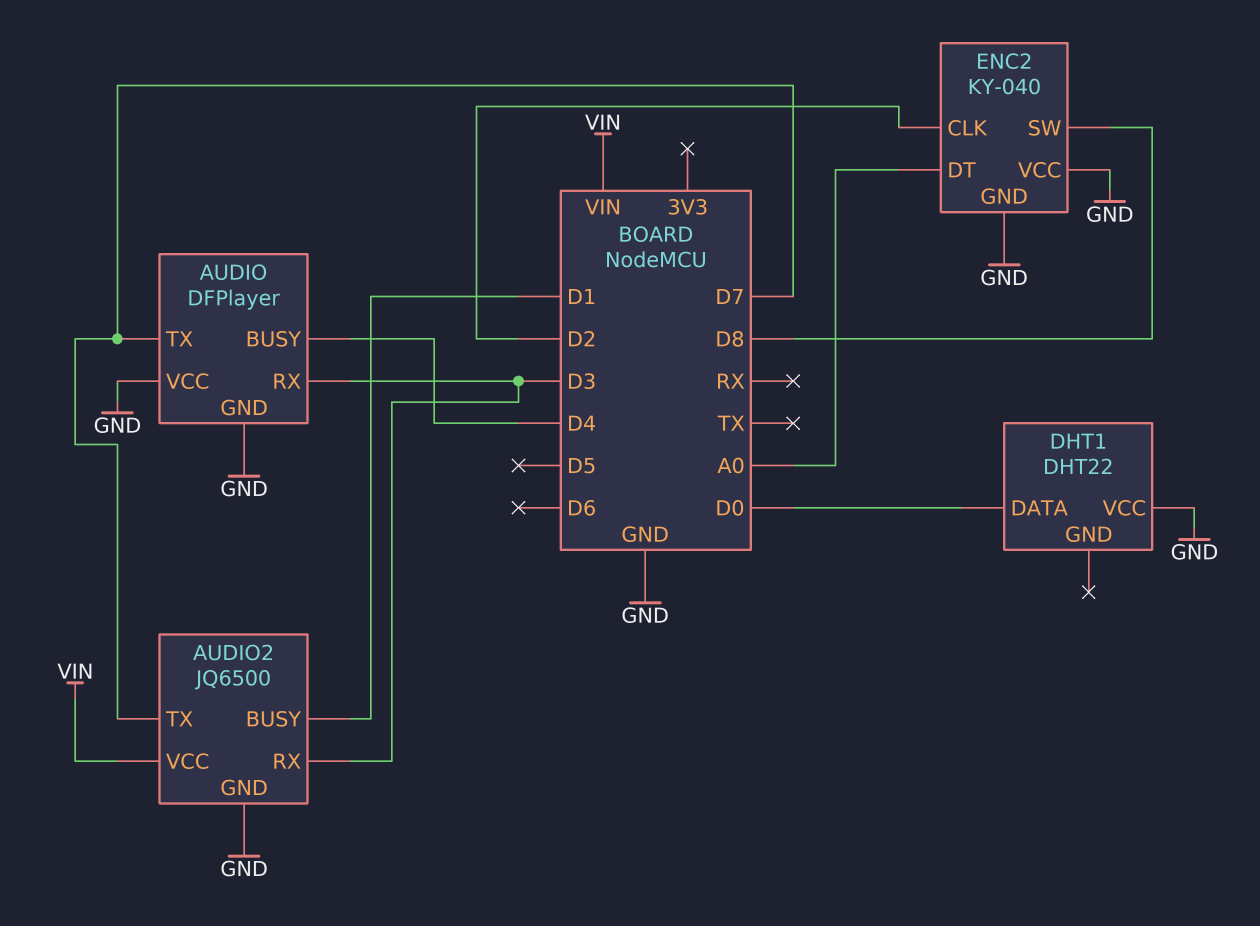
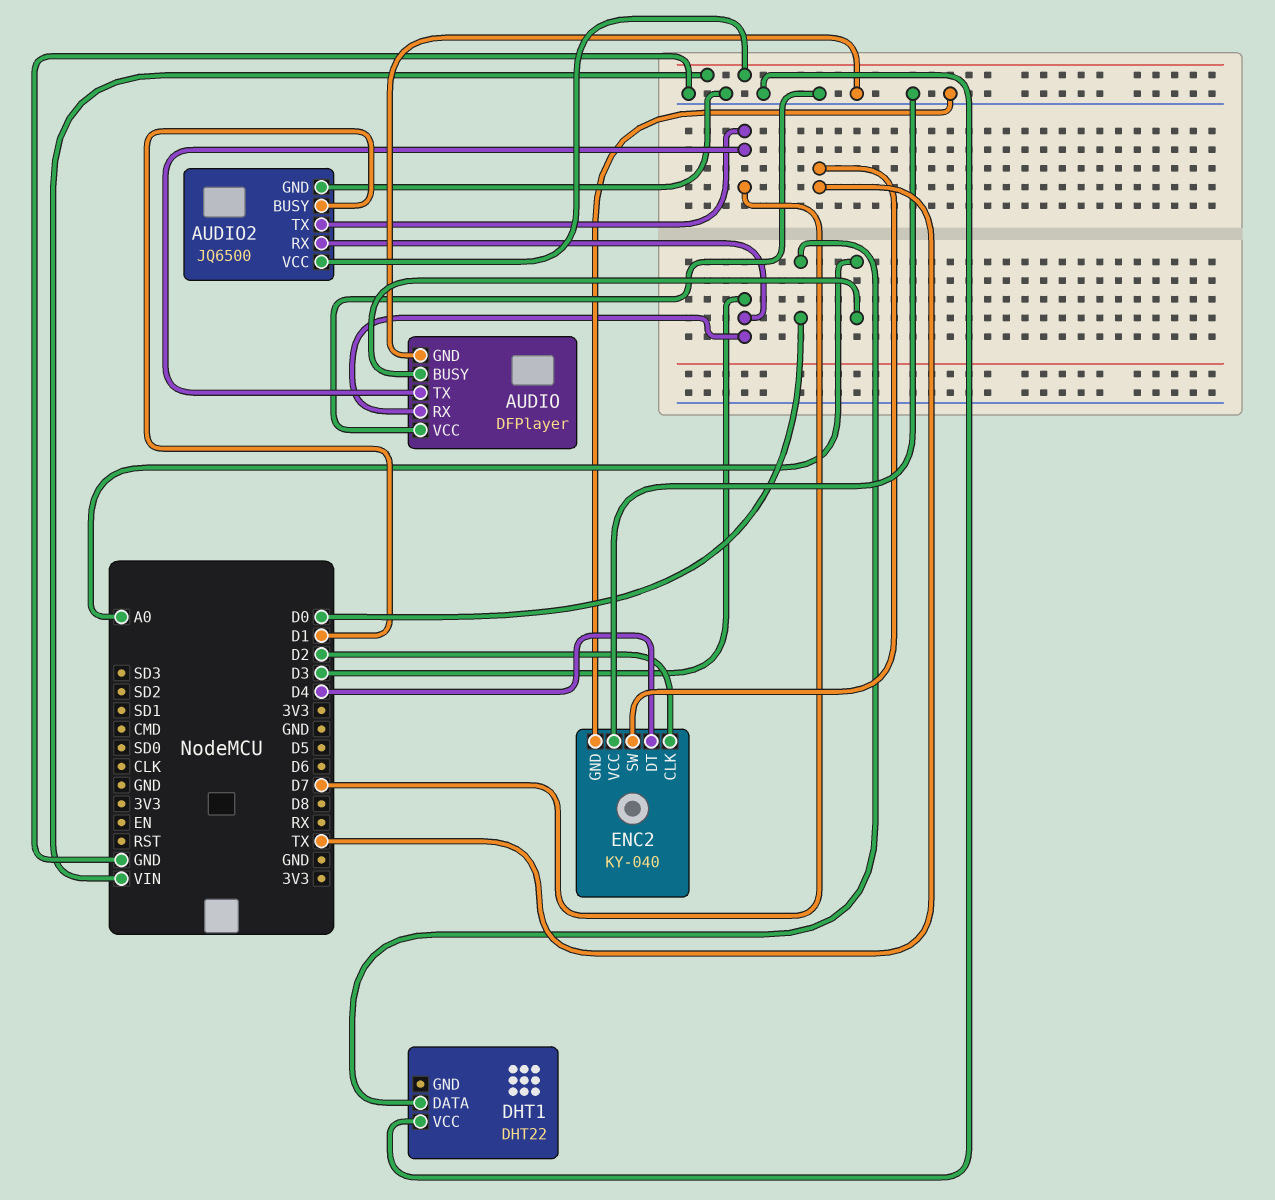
AUDIO pin BUSY: D4 -> A0
ENC2 pin DT: A0 -> D4
ENC2 pin SW: D8 -> TX

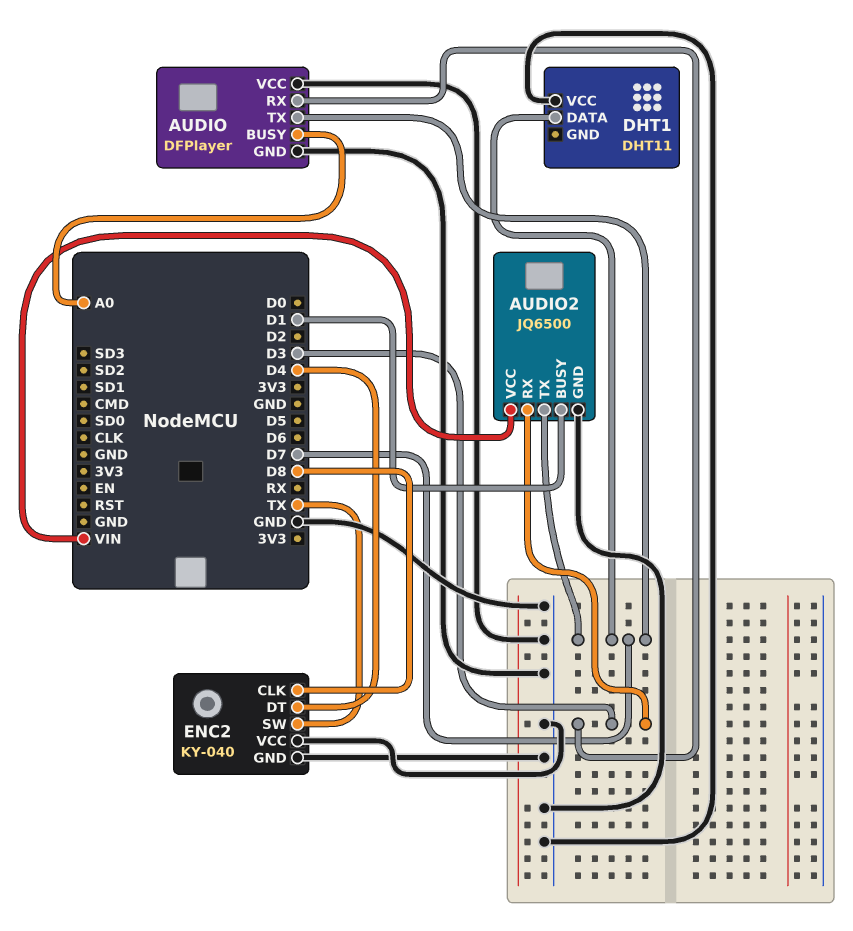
DHT1: DHT22 -> DHT11
DHT1 pin DATA: D0 -> D7
ENC2 pin CLK: D2 -> D8

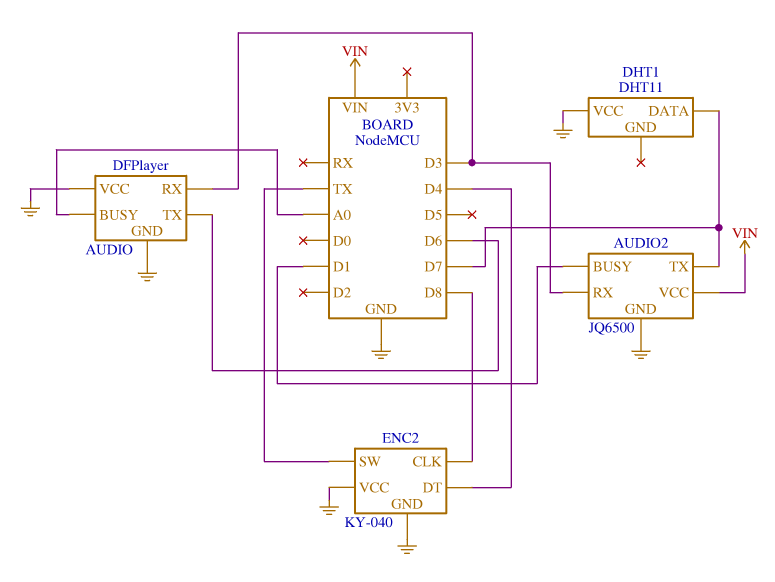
AUDIO pin TX: D7 -> D6

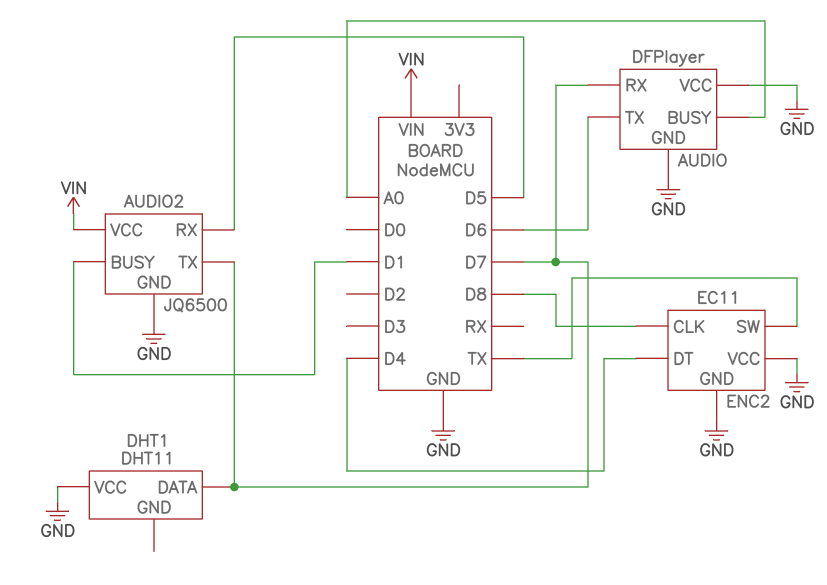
AUDIO pin RX: D3 -> D7
AUDIO2 pin RX: D3 -> D5
ENC2: KY-040 -> EC11

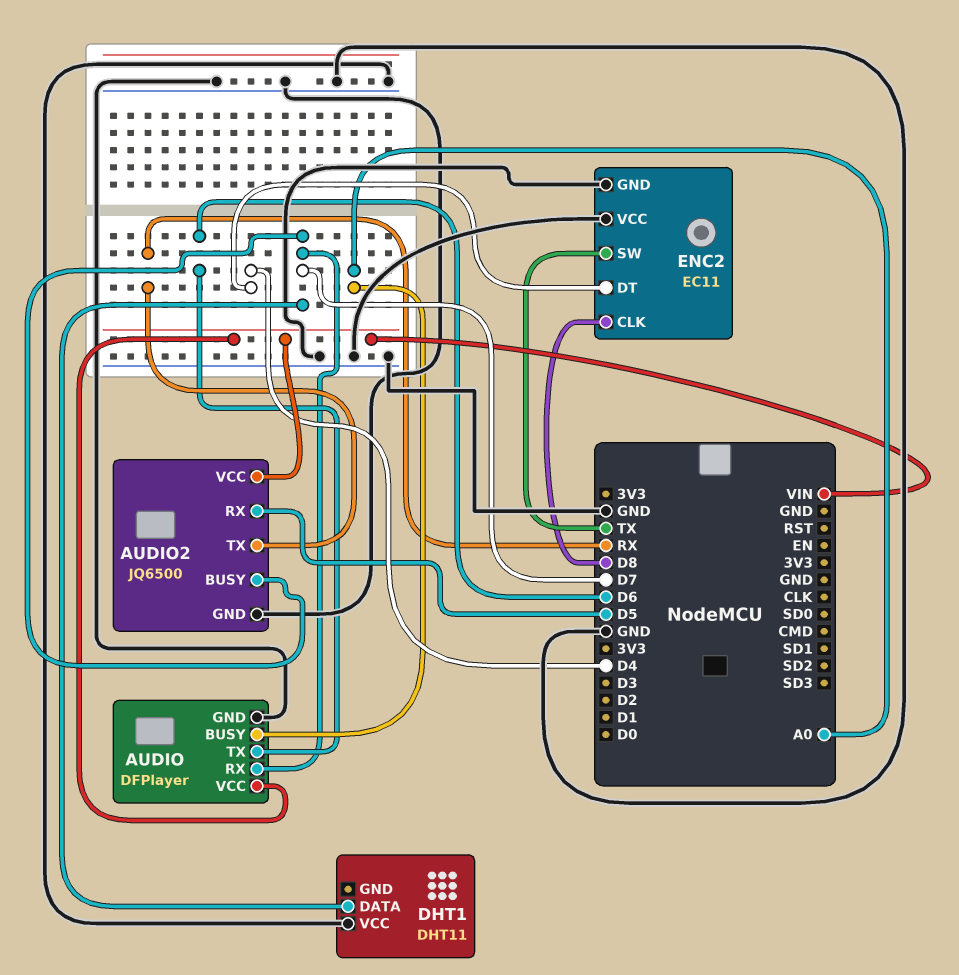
AUDIO pin VCC: GND -> VIN
AUDIO2 pin BUSY: D1 -> D7
AUDIO2 pin TX: D7 -> RX

